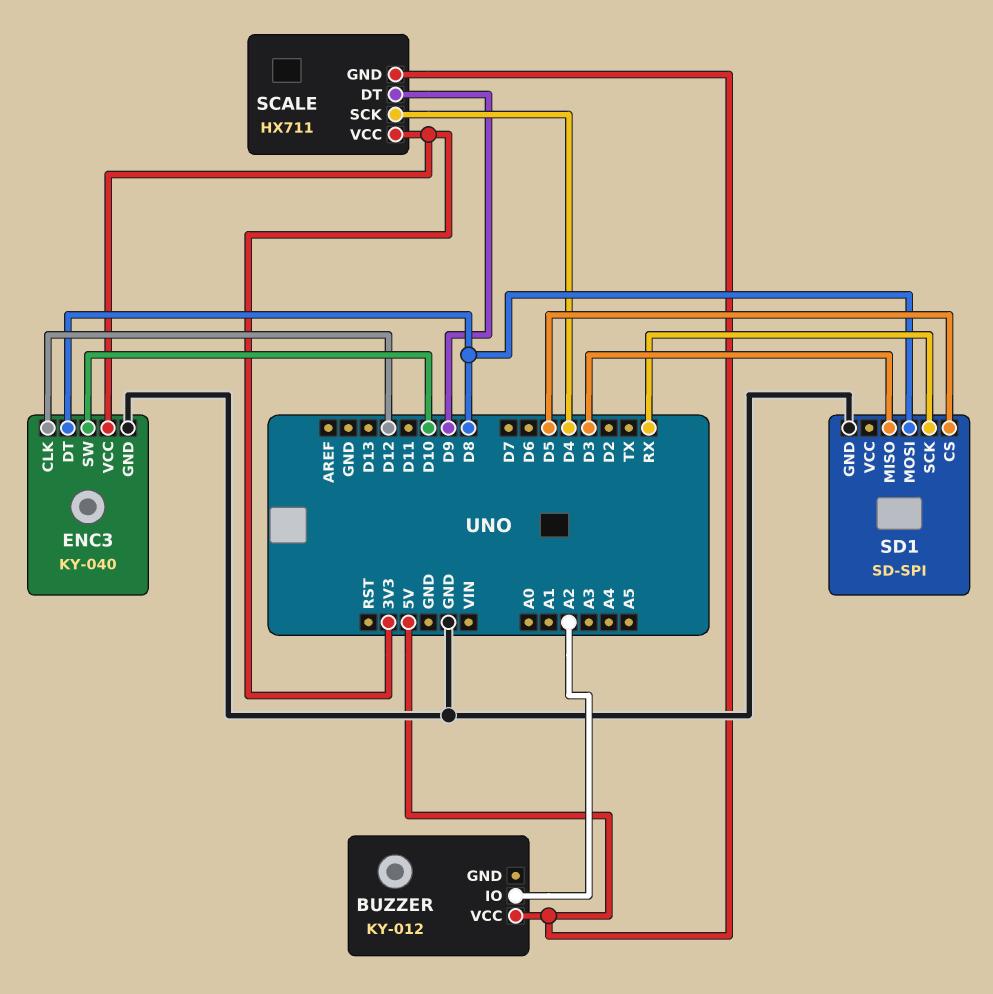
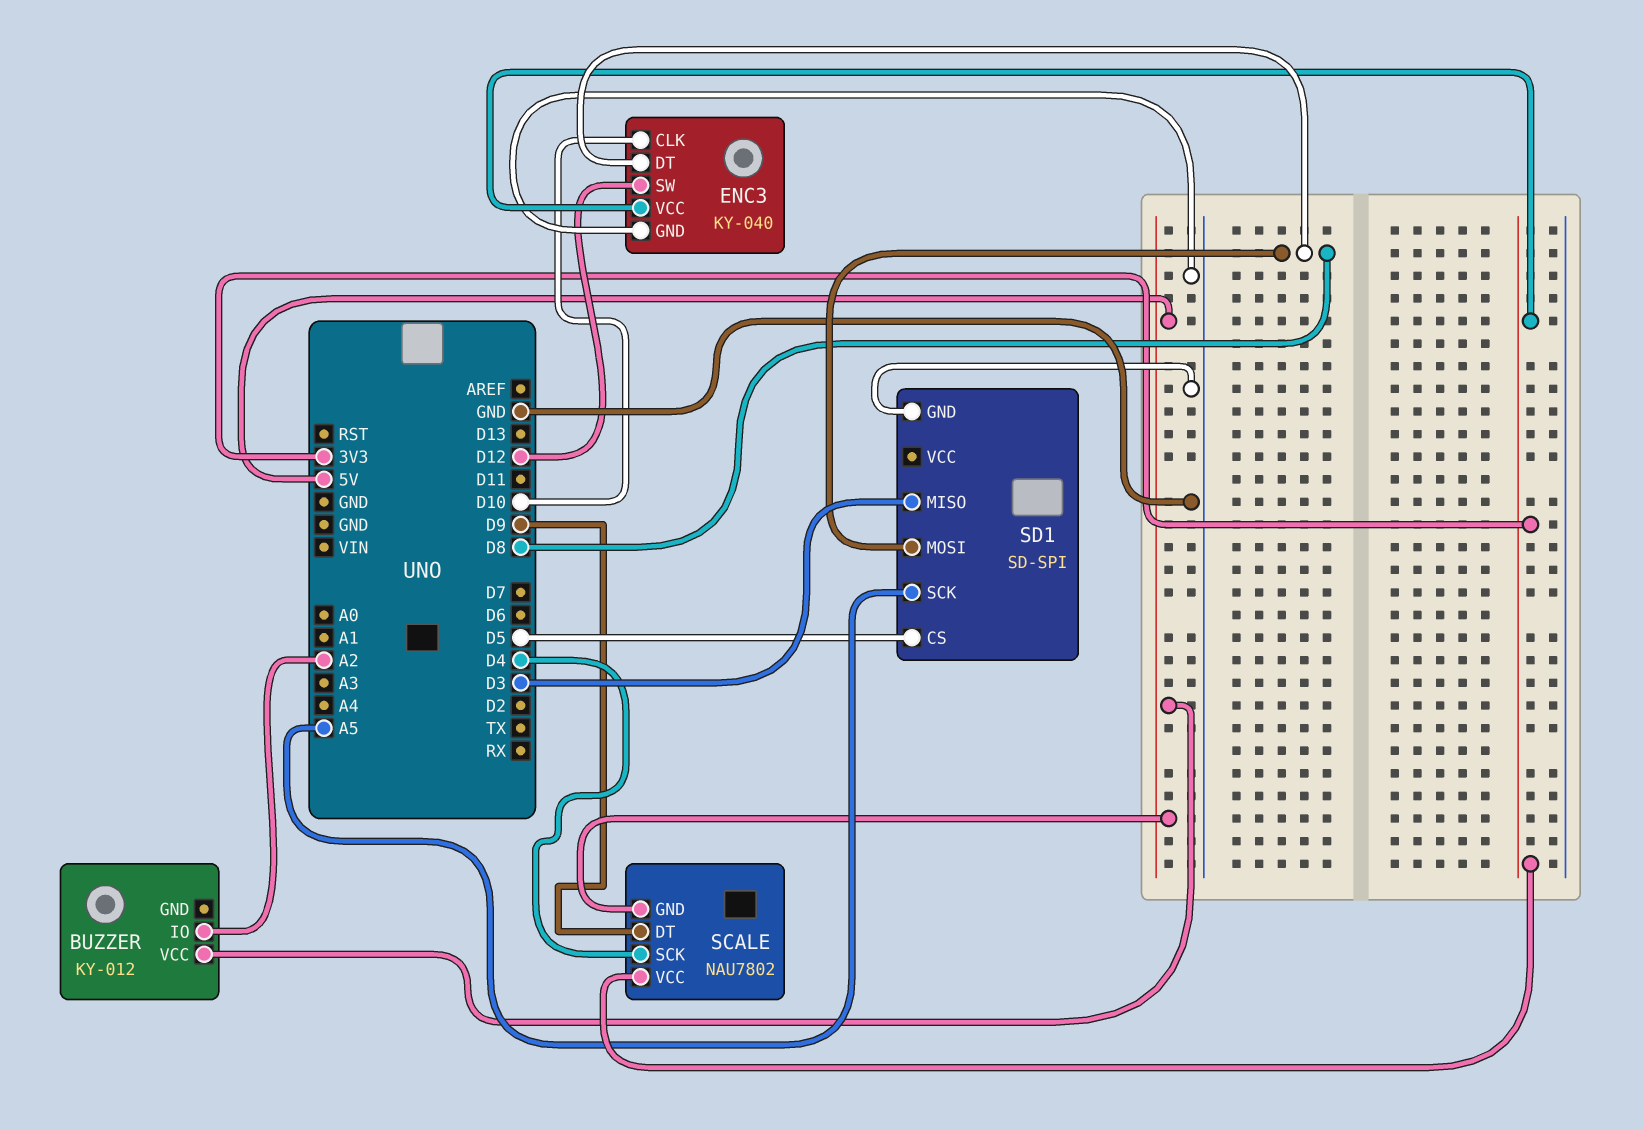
ENC3 pin CLK: D12 -> D10
ENC3 pin SW: D10 -> D12
SCALE: HX711 -> NAU7802
SD1 pin SCK: RX -> A5

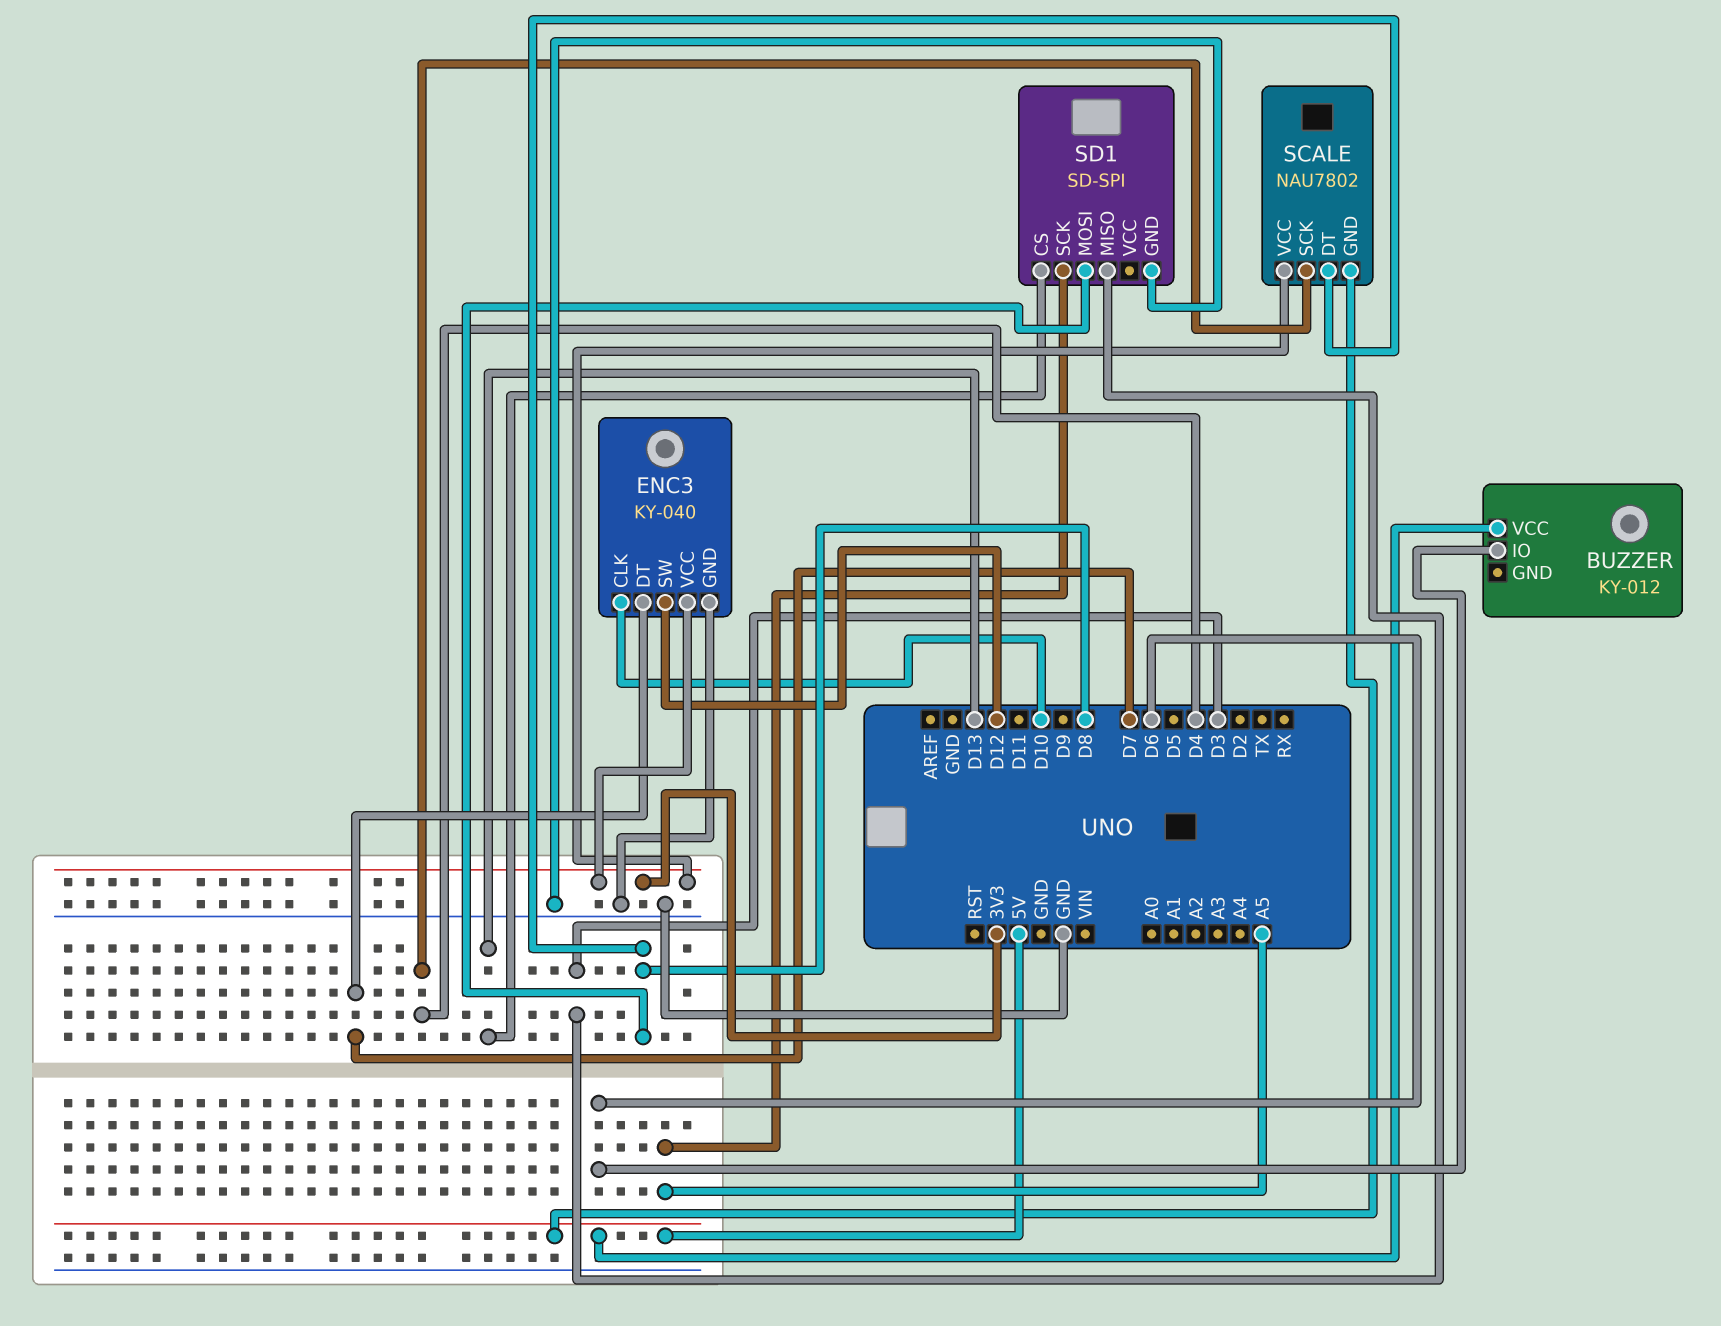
BUZZER pin IO: A2 -> D6
ENC3 pin DT: D8 -> D7
SCALE pin DT: D9 -> D8
SD1 pin CS: D5 -> D13

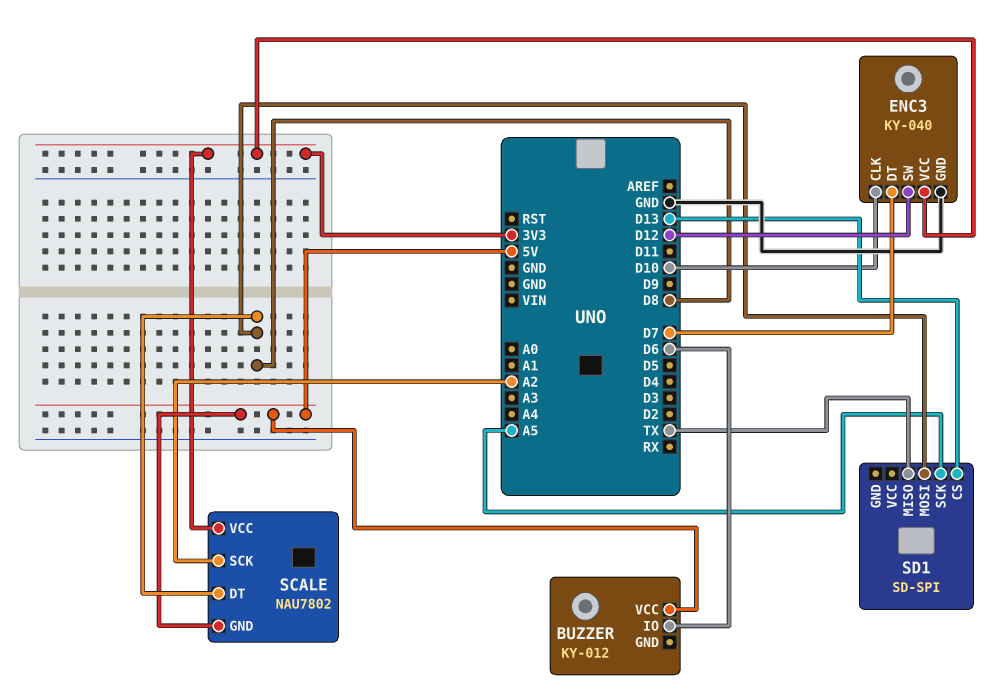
SCALE pin SCK: D4 -> A2
SD1 pin GND: GND -> none
SD1 pin MISO: D3 -> TX

